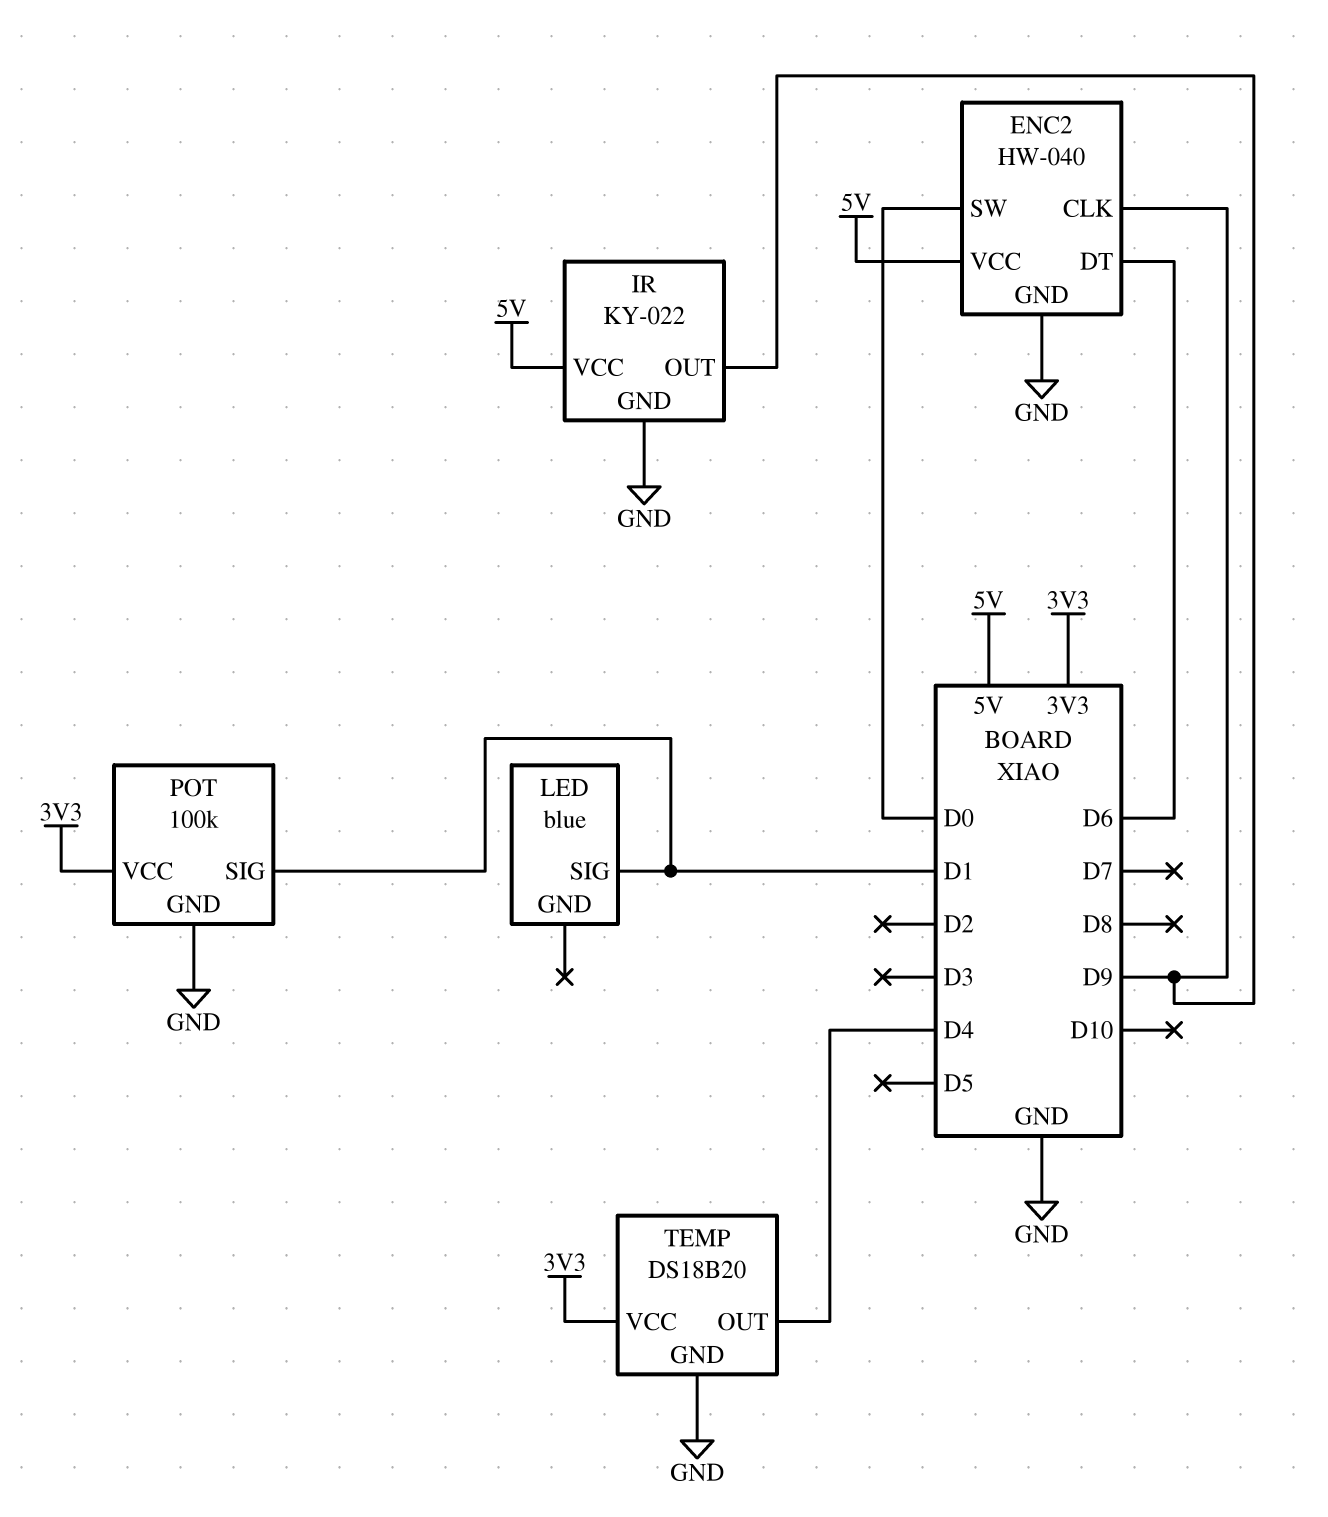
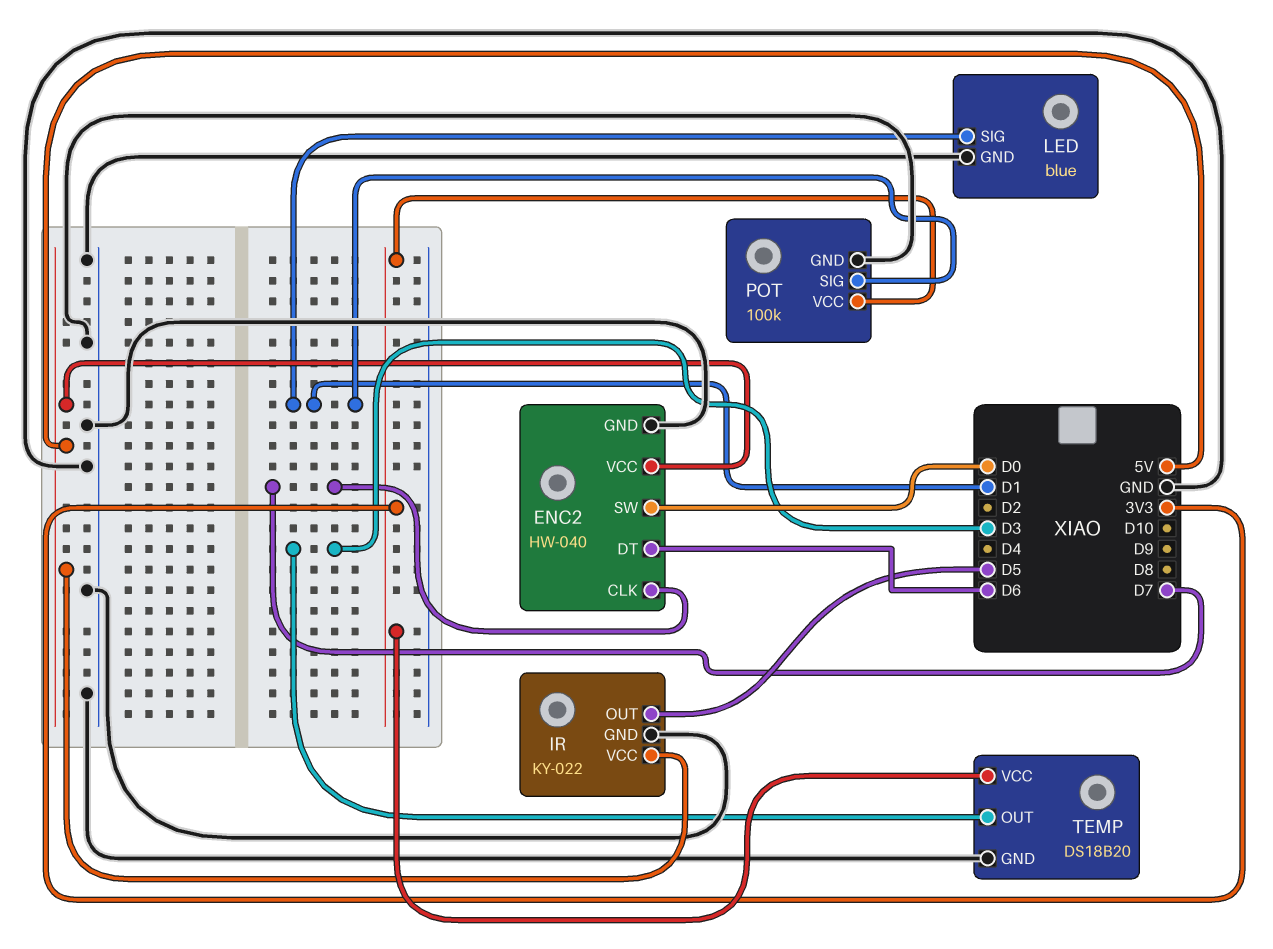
ENC2 pin CLK: D9 -> D7
IR pin OUT: D9 -> D5
LED pin GND: none -> GND
TEMP pin OUT: D4 -> D3

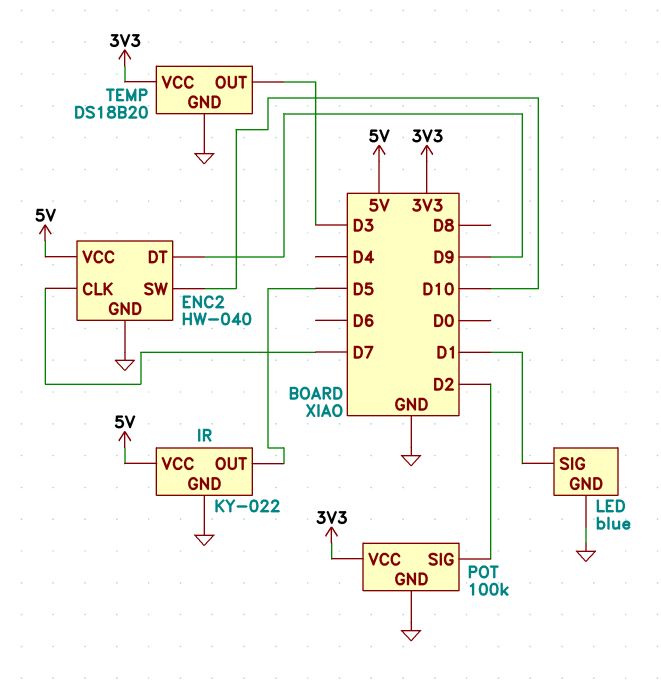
ENC2 pin DT: D6 -> D9
ENC2 pin SW: D0 -> D10
POT pin SIG: D1 -> D2

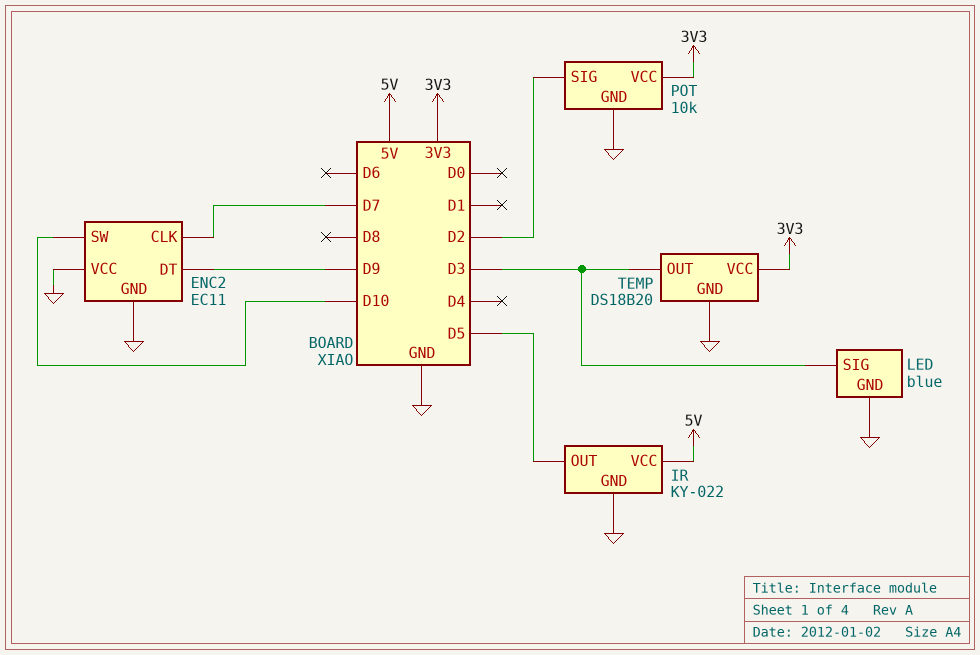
ENC2: HW-040 -> EC11
ENC2 pin VCC: 5V -> GND
LED pin SIG: D1 -> D3
POT: 100k -> 10k

